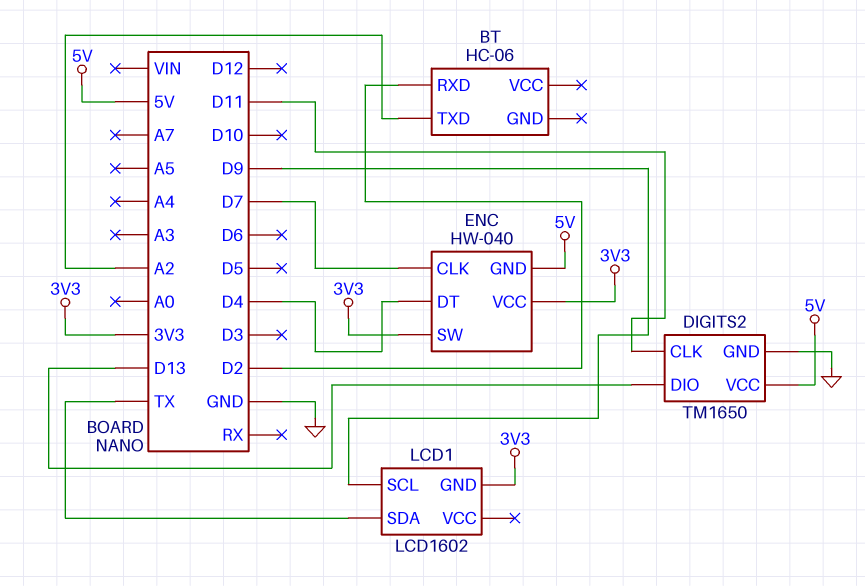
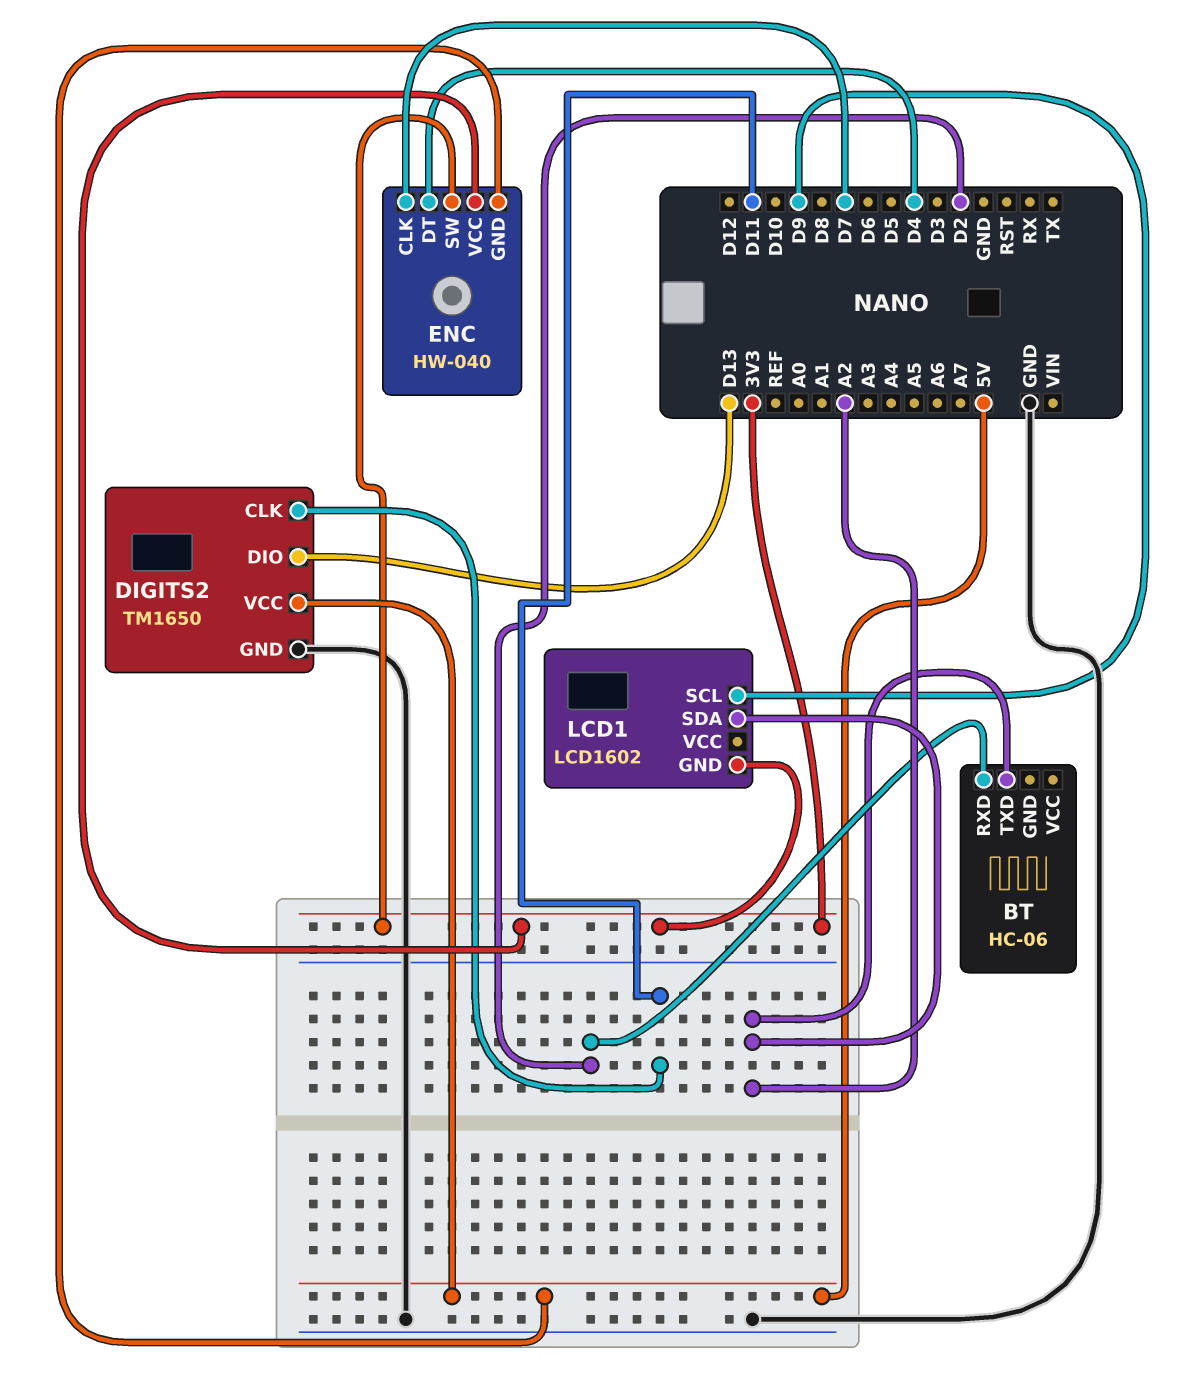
LCD1 pin SDA: TX -> A2

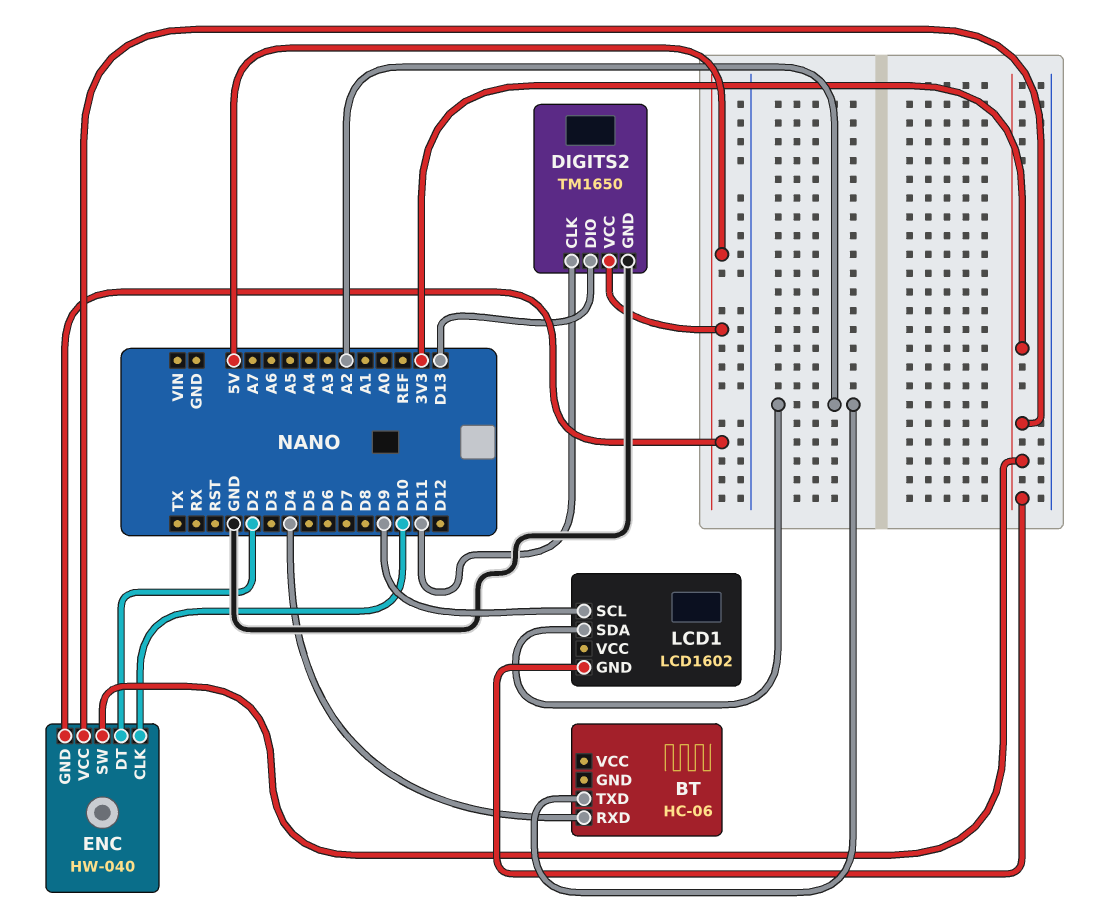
BT pin RXD: D2 -> D4
ENC pin CLK: D7 -> D10
ENC pin DT: D4 -> D2

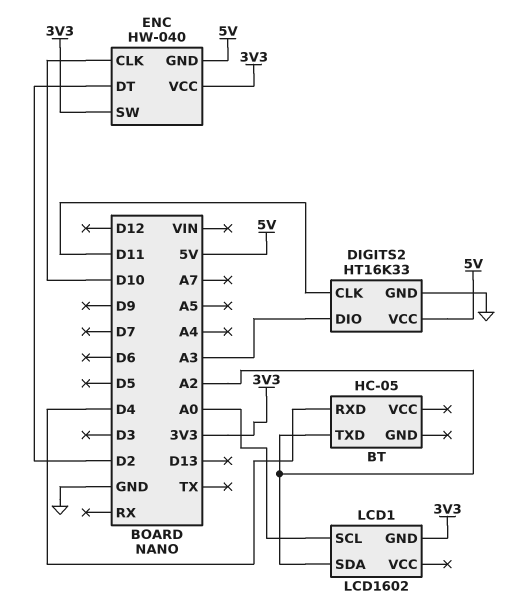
BT: HC-06 -> HC-05
DIGITS2: TM1650 -> HT16K33
DIGITS2 pin DIO: D13 -> A3
LCD1 pin SCL: D9 -> A0

